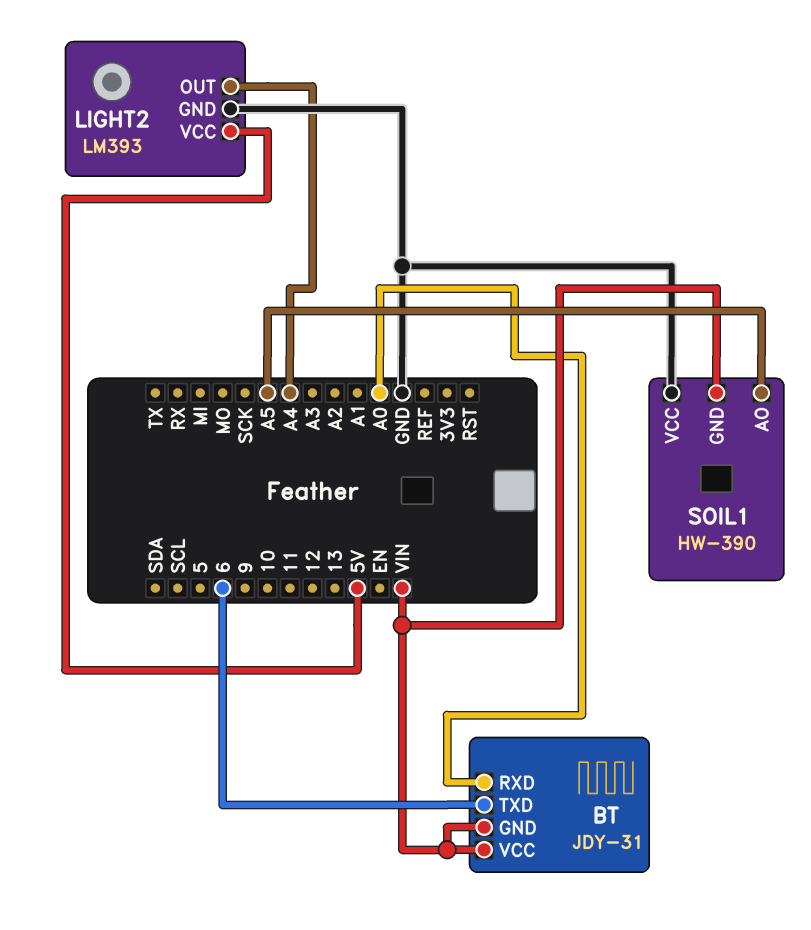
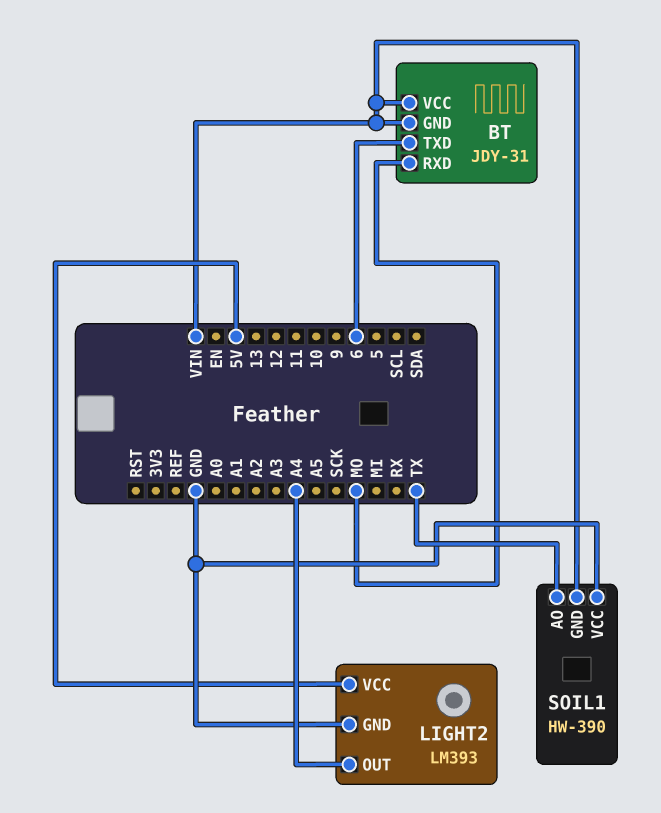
BT pin RXD: A0 -> MO
SOIL1 pin AO: A5 -> TX

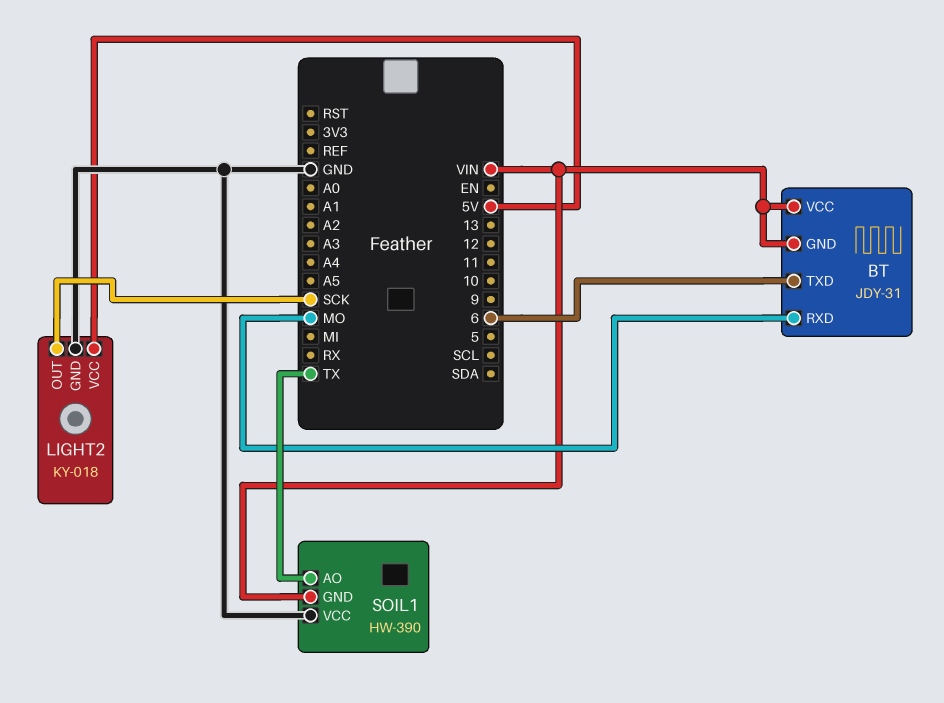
LIGHT2: LM393 -> KY-018
LIGHT2 pin OUT: A4 -> SCK

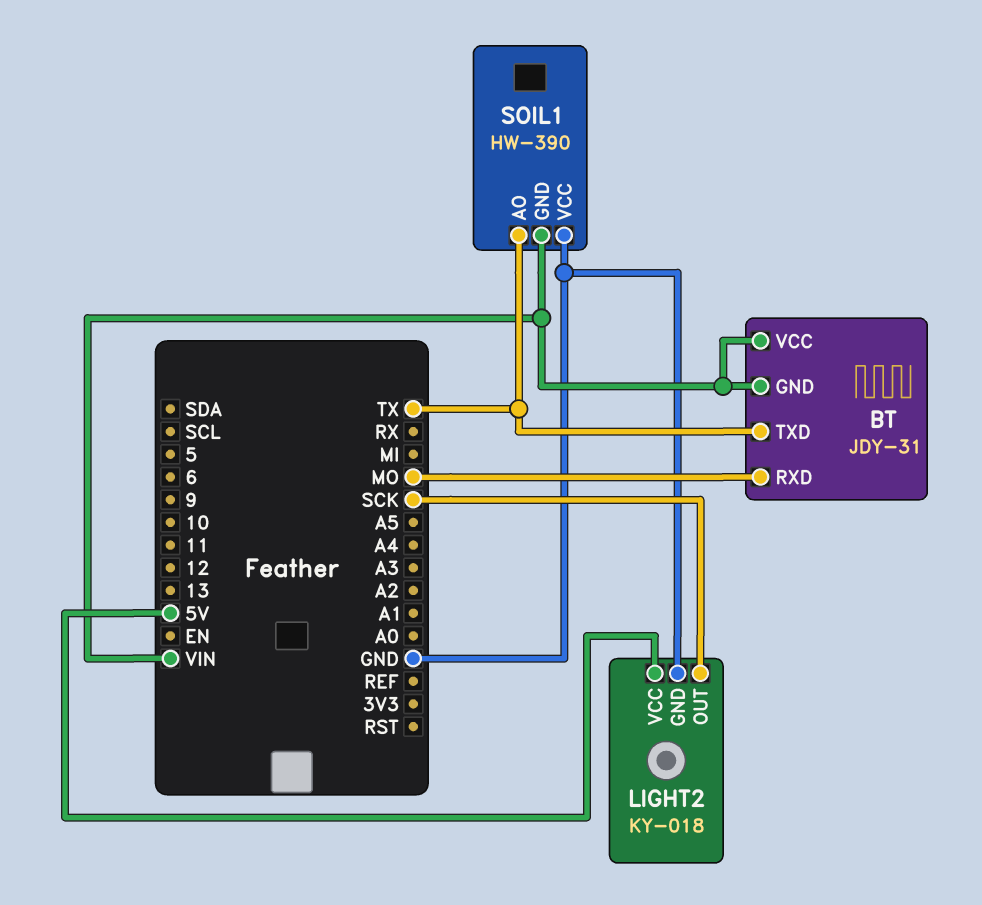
BT pin TXD: 6 -> TX

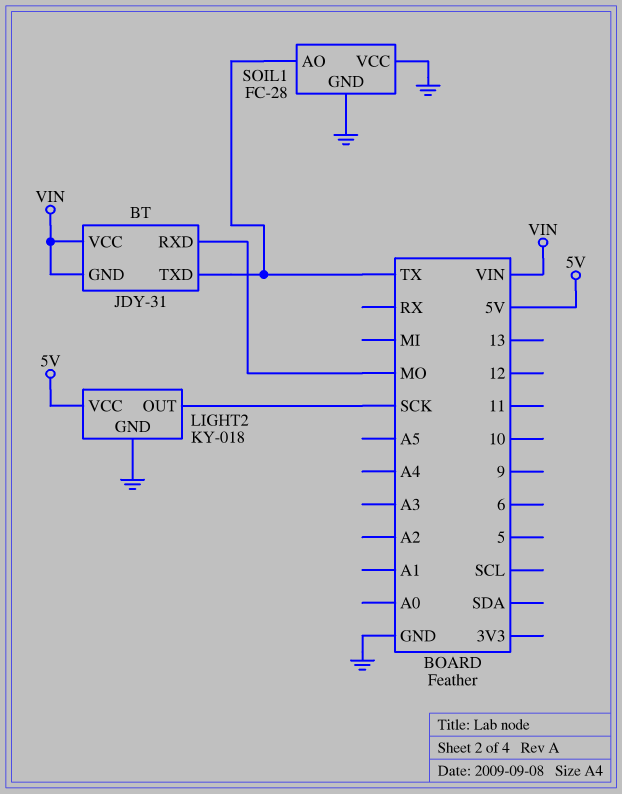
SOIL1: HW-390 -> FC-28
SOIL1 pin GND: VIN -> GND

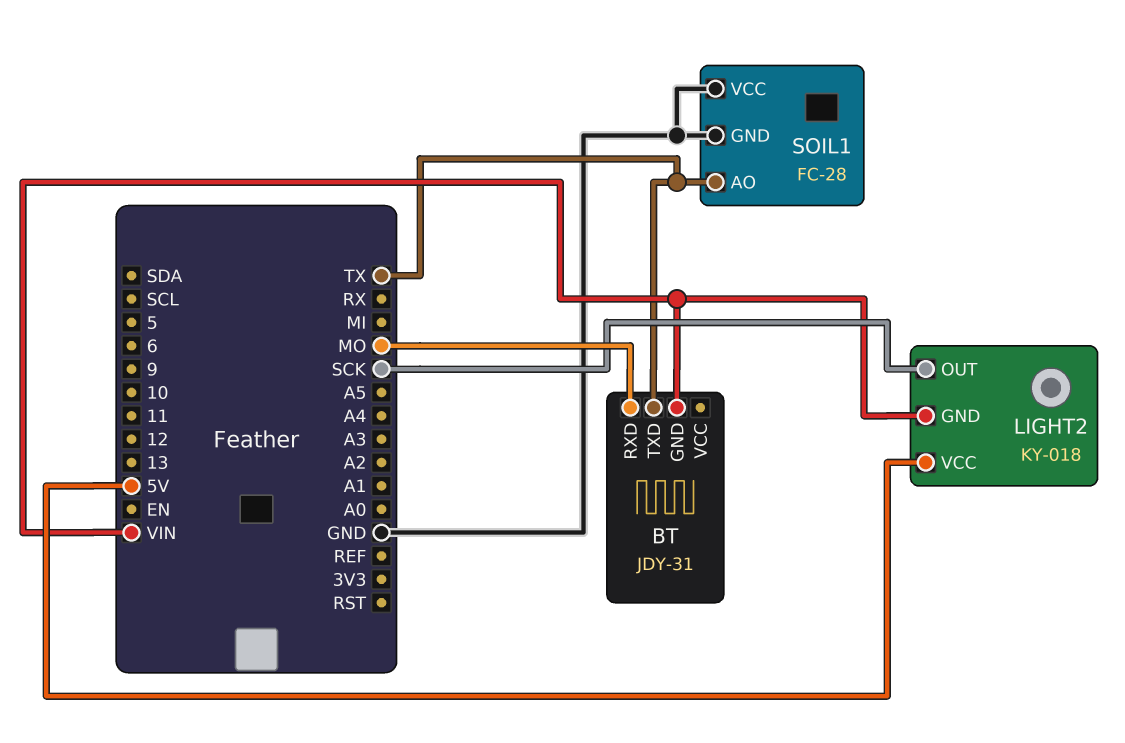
BT pin VCC: VIN -> none
LIGHT2 pin GND: GND -> VIN

